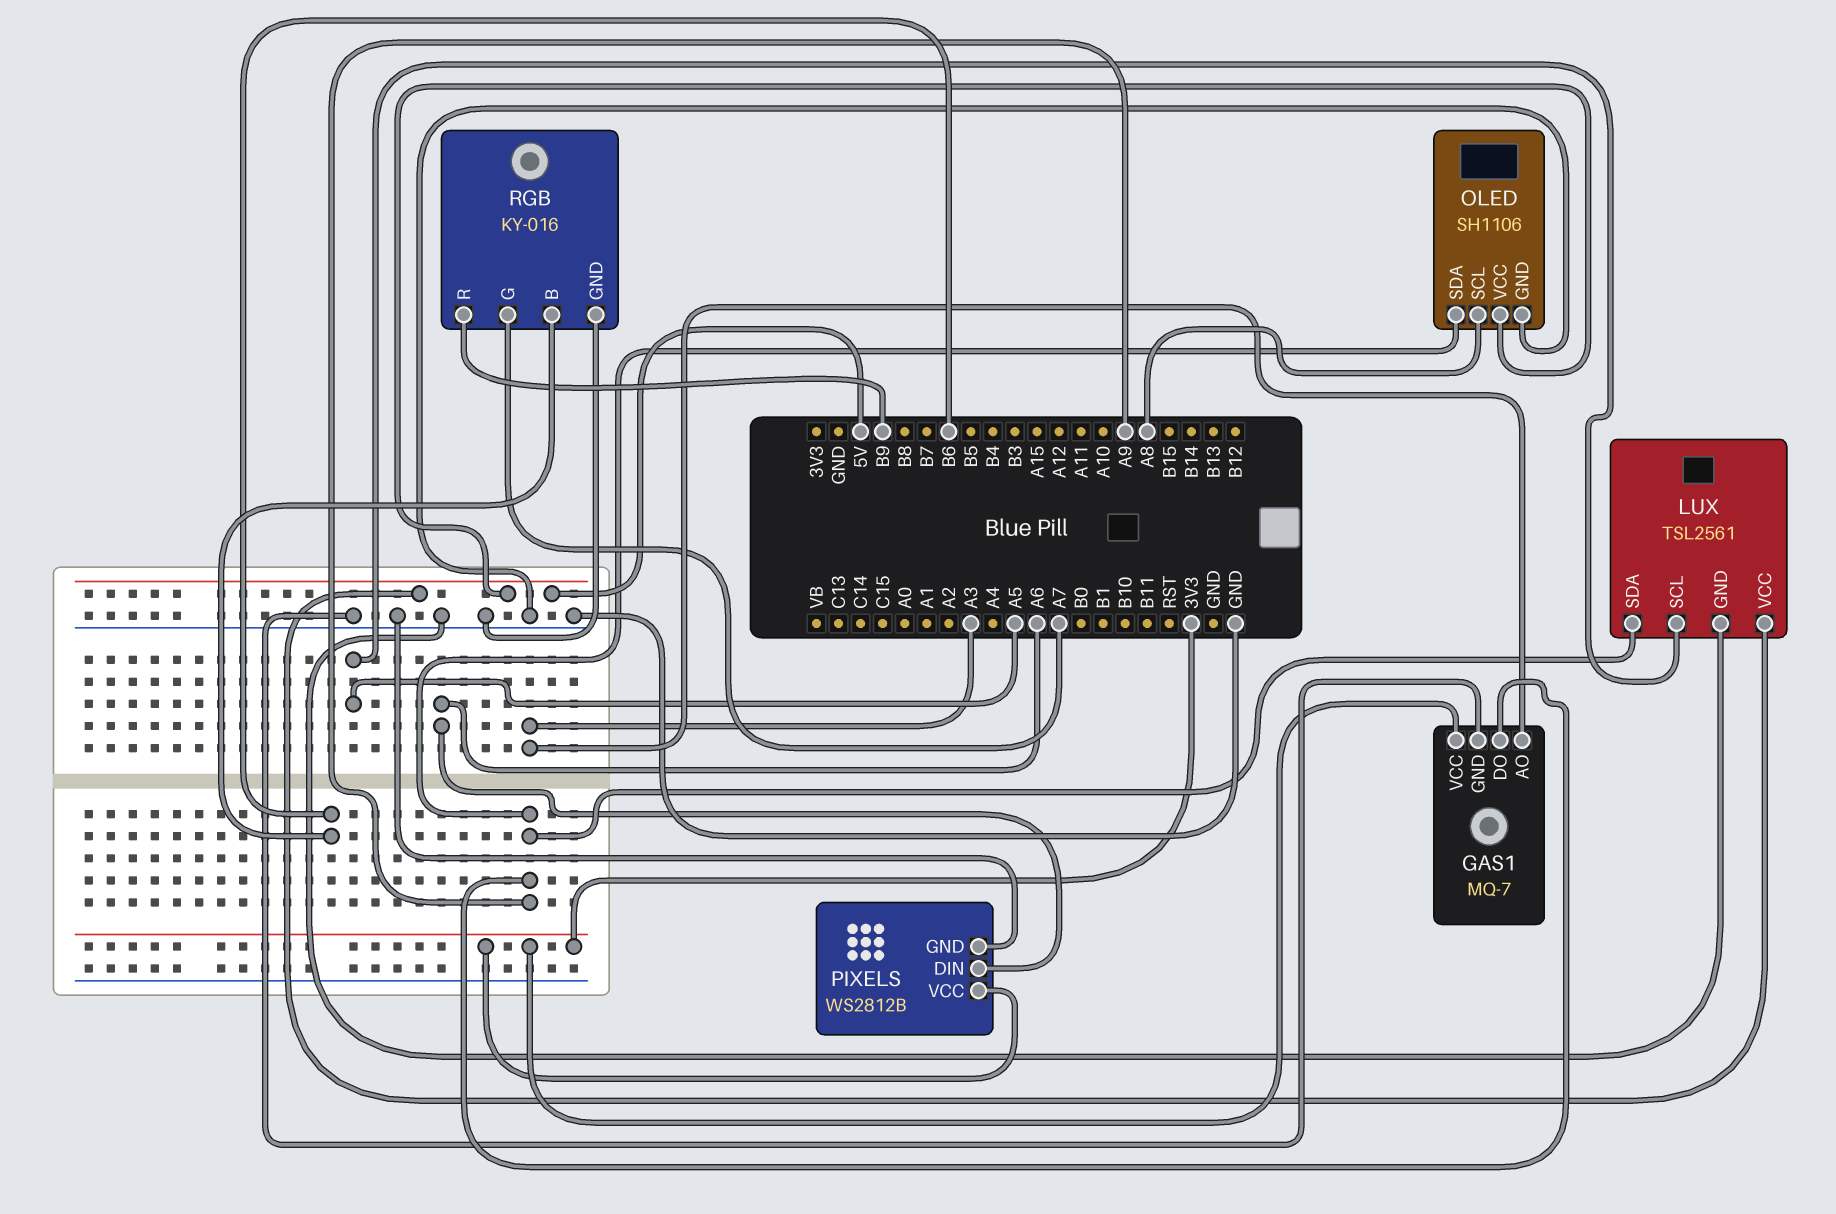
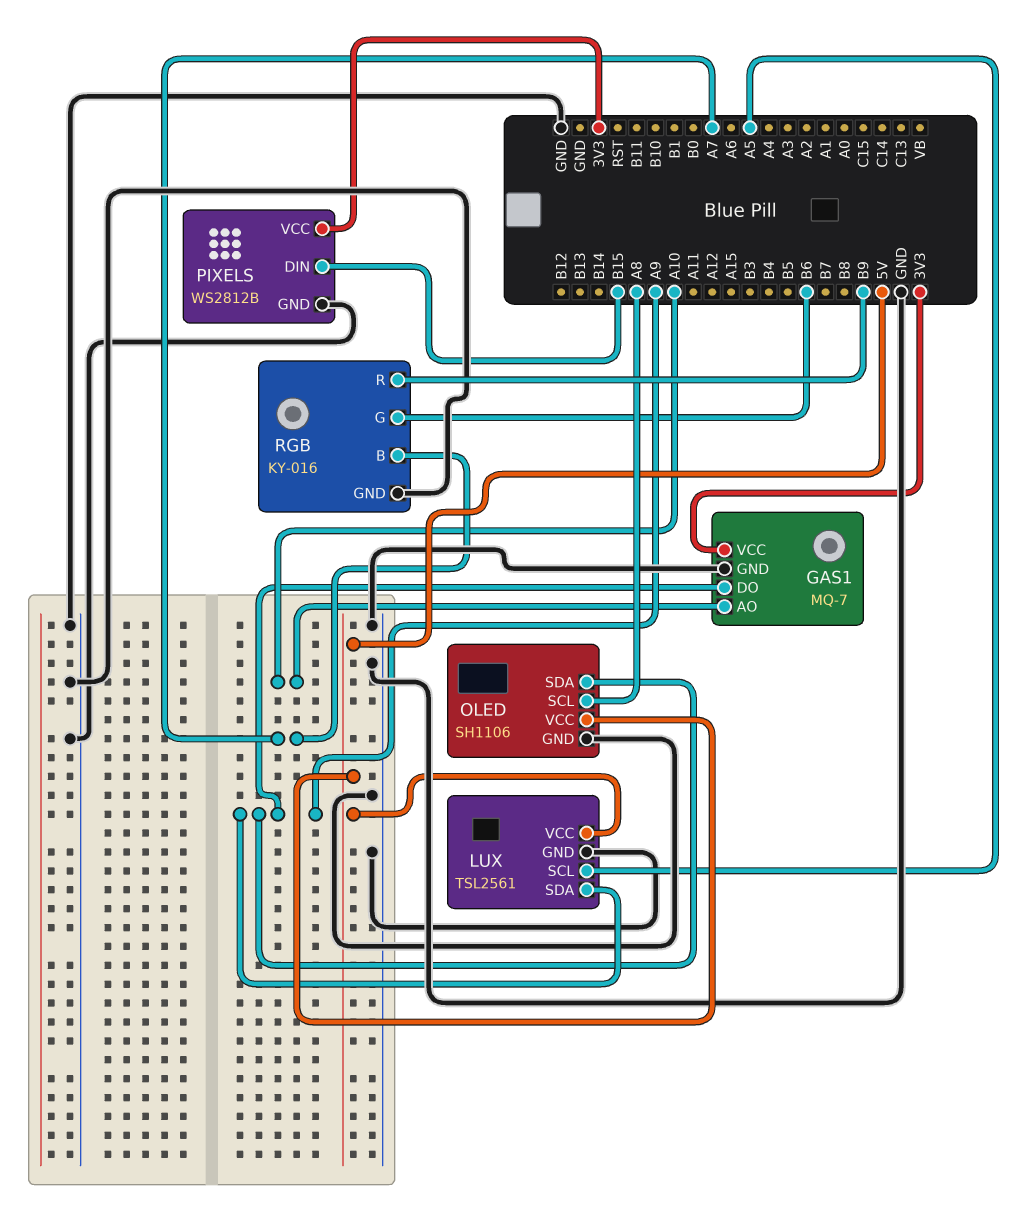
GAS1 pin AO: A3 -> A10
PIXELS pin DIN: A6 -> B15
RGB pin B: B6 -> A7
RGB pin G: A7 -> B6

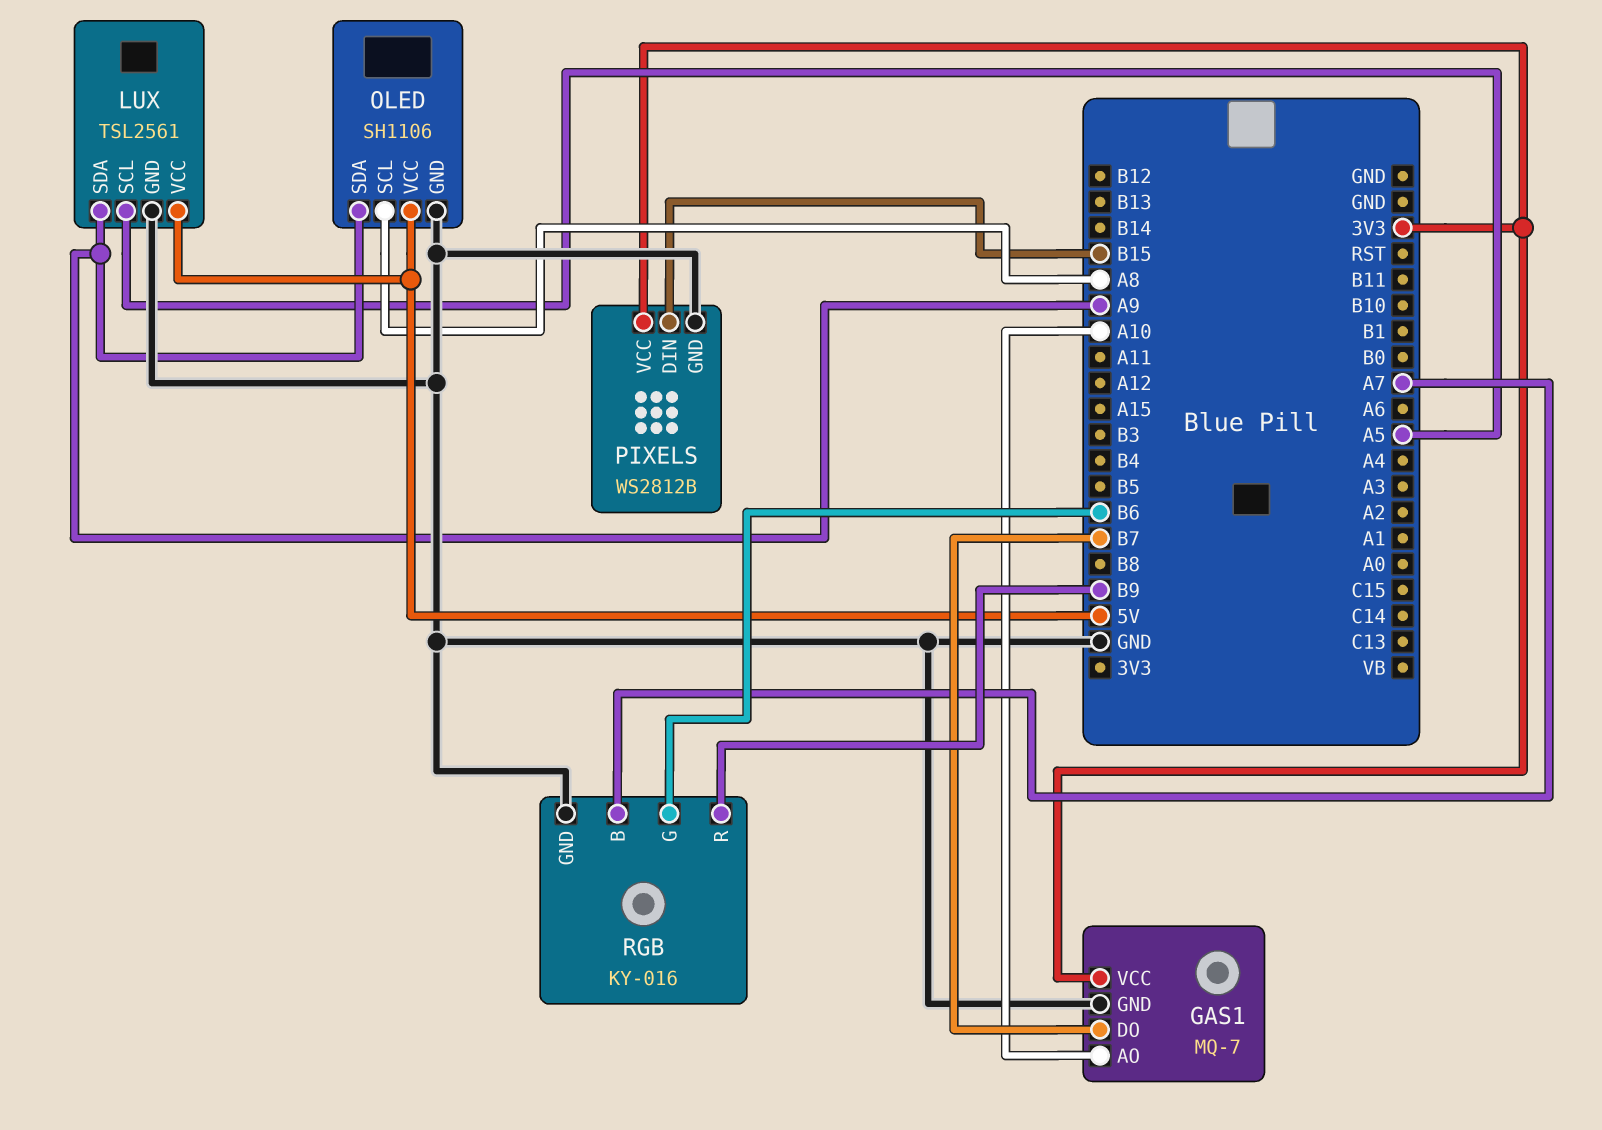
GAS1 pin DO: A9 -> B7

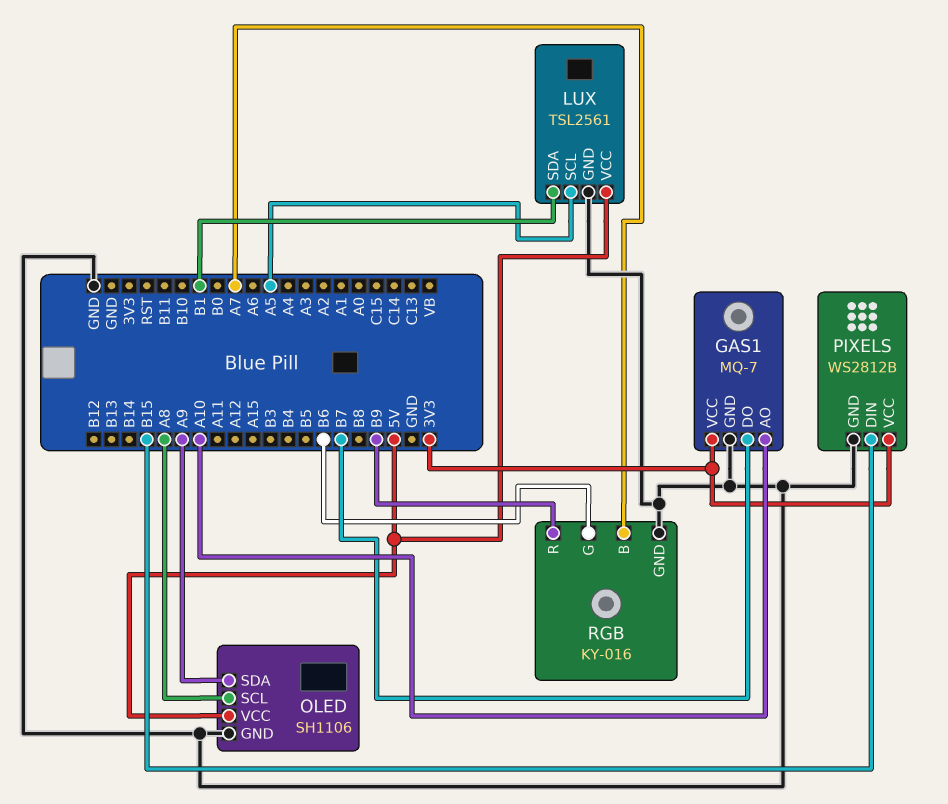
LUX pin SDA: A9 -> B1

